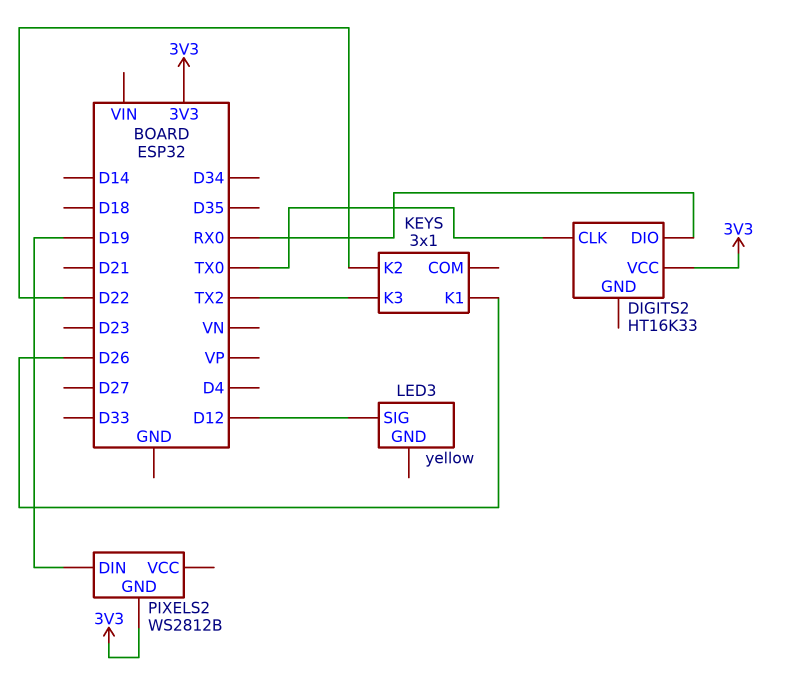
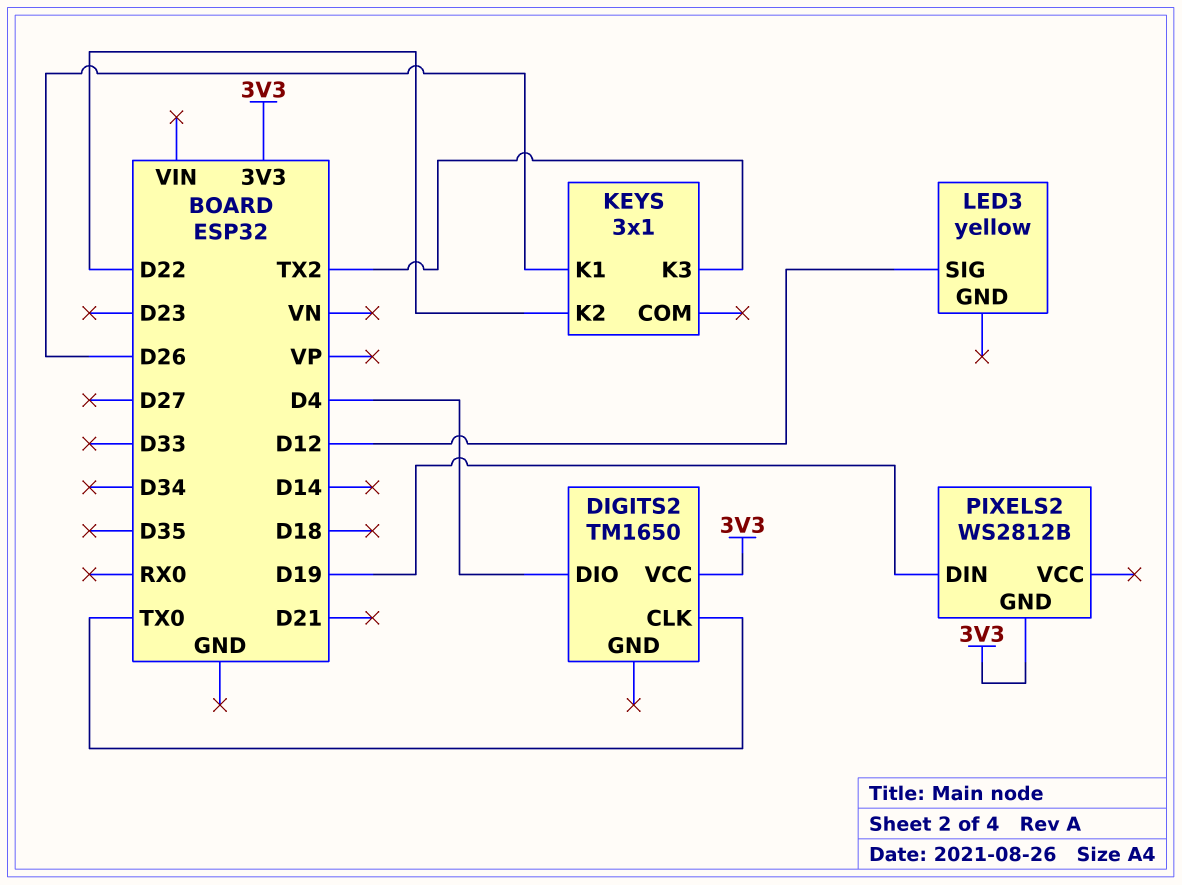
DIGITS2: HT16K33 -> TM1650
DIGITS2 pin DIO: RX0 -> D4

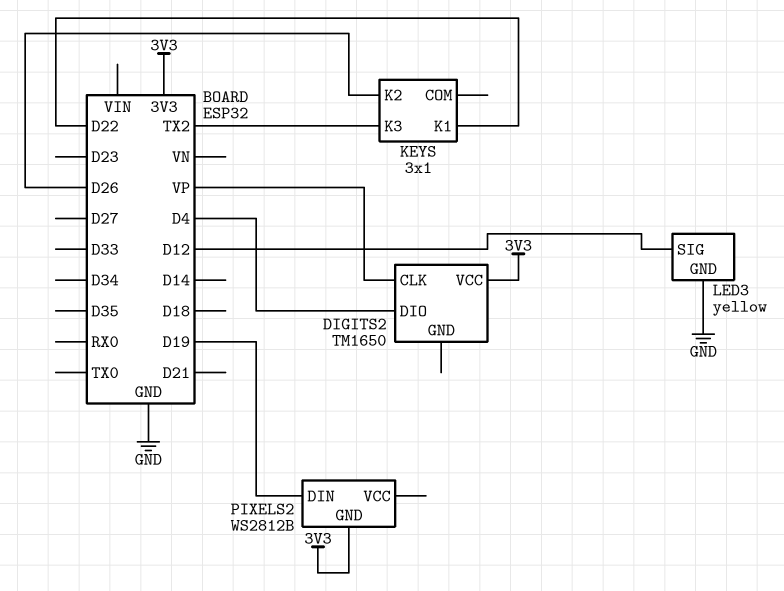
DIGITS2 pin CLK: TX0 -> VP
KEYS pin K1: D26 -> D22
KEYS pin K2: D22 -> D26
LED3 pin GND: none -> GND

